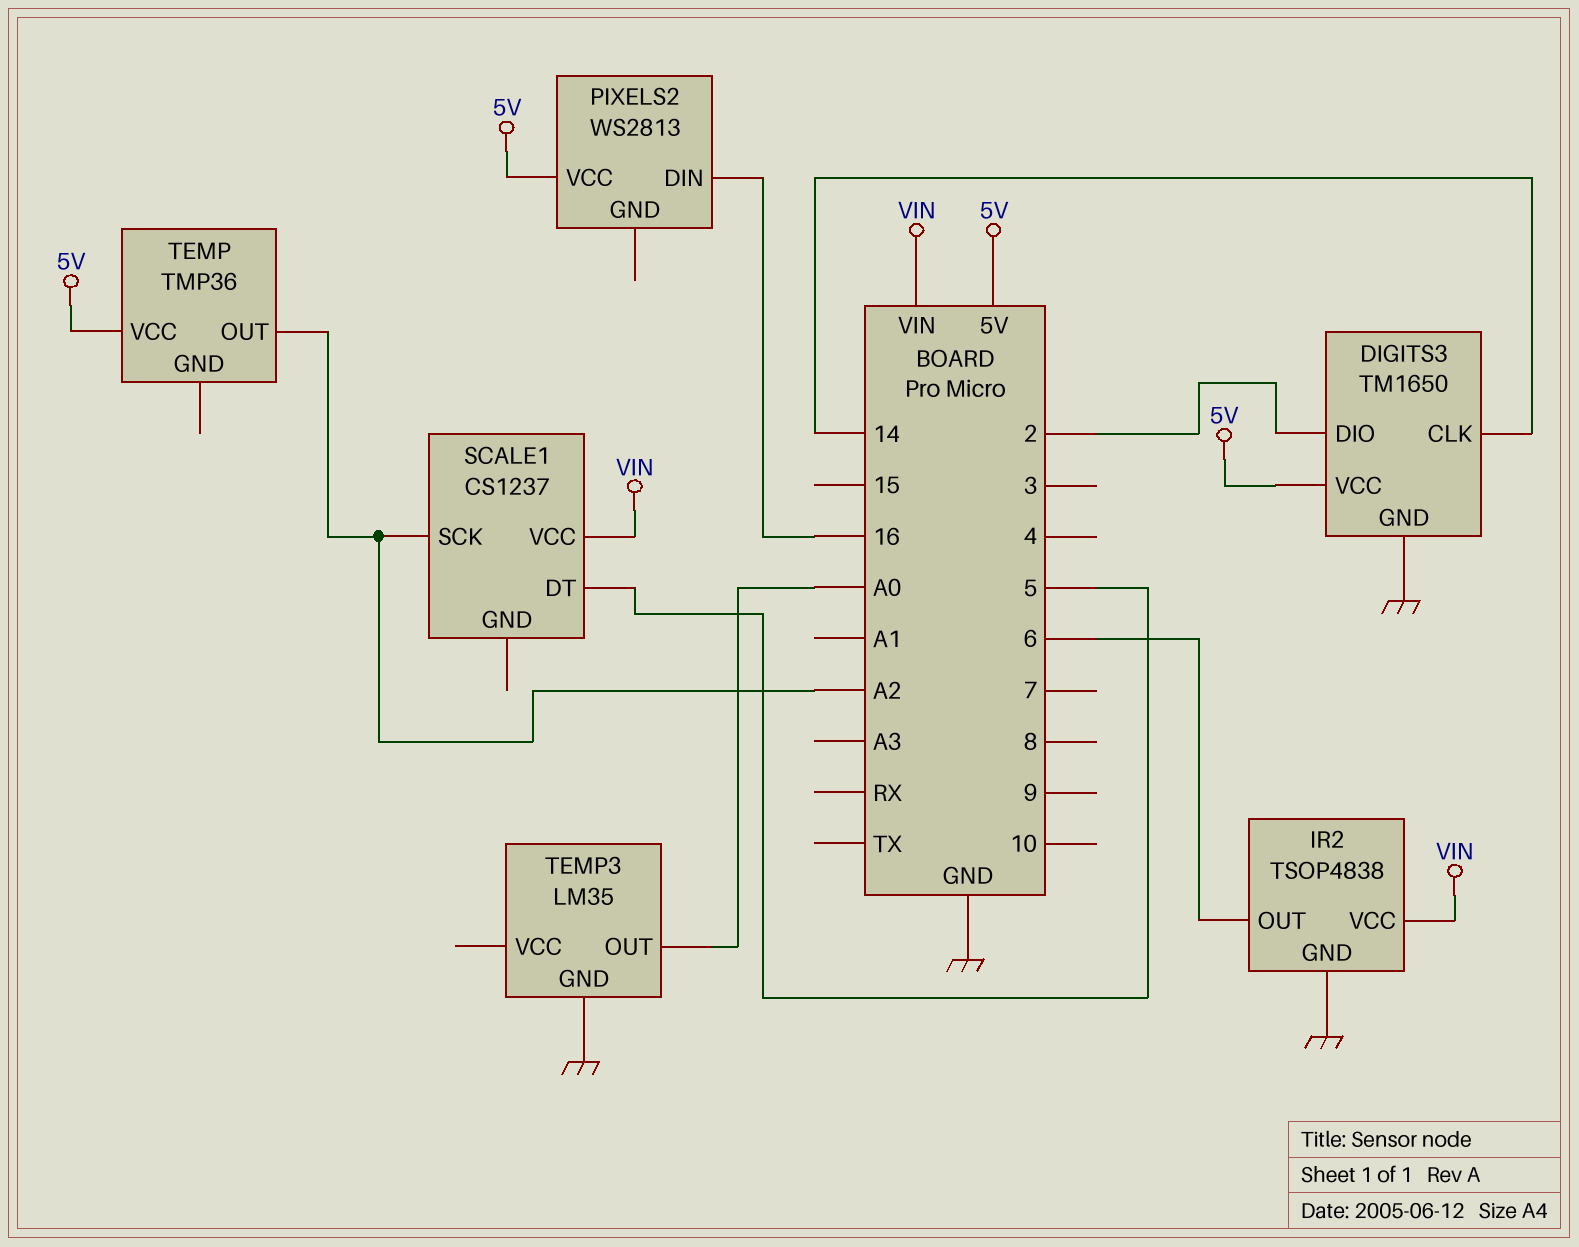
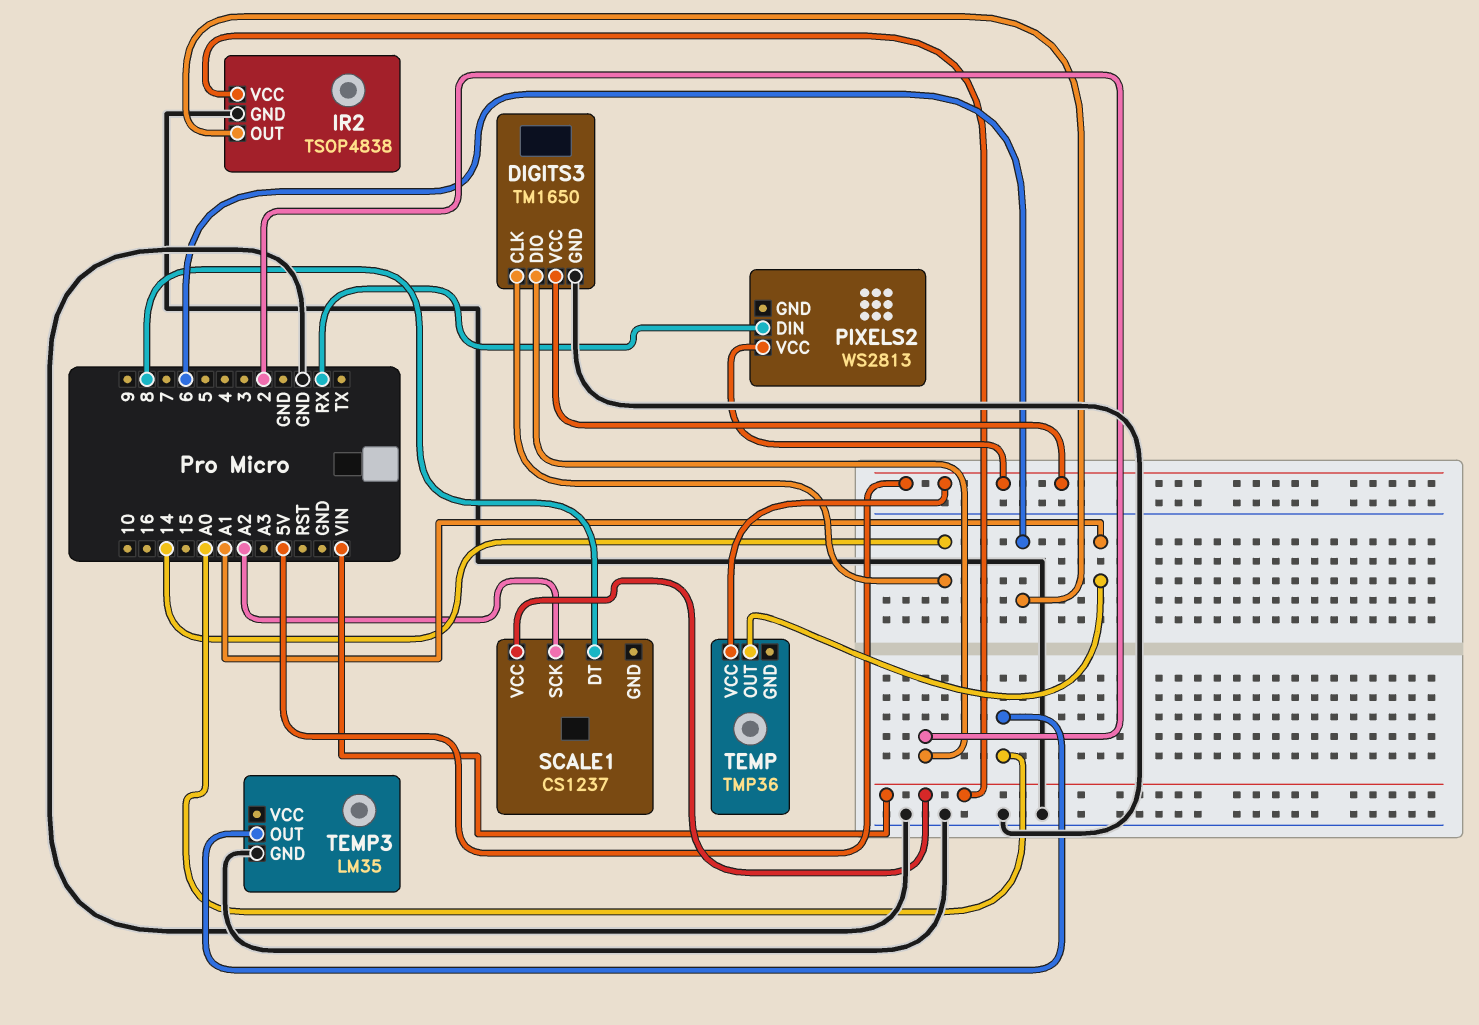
PIXELS2 pin DIN: 16 -> RX
SCALE1 pin DT: 5 -> 8
TEMP pin OUT: A2 -> A1

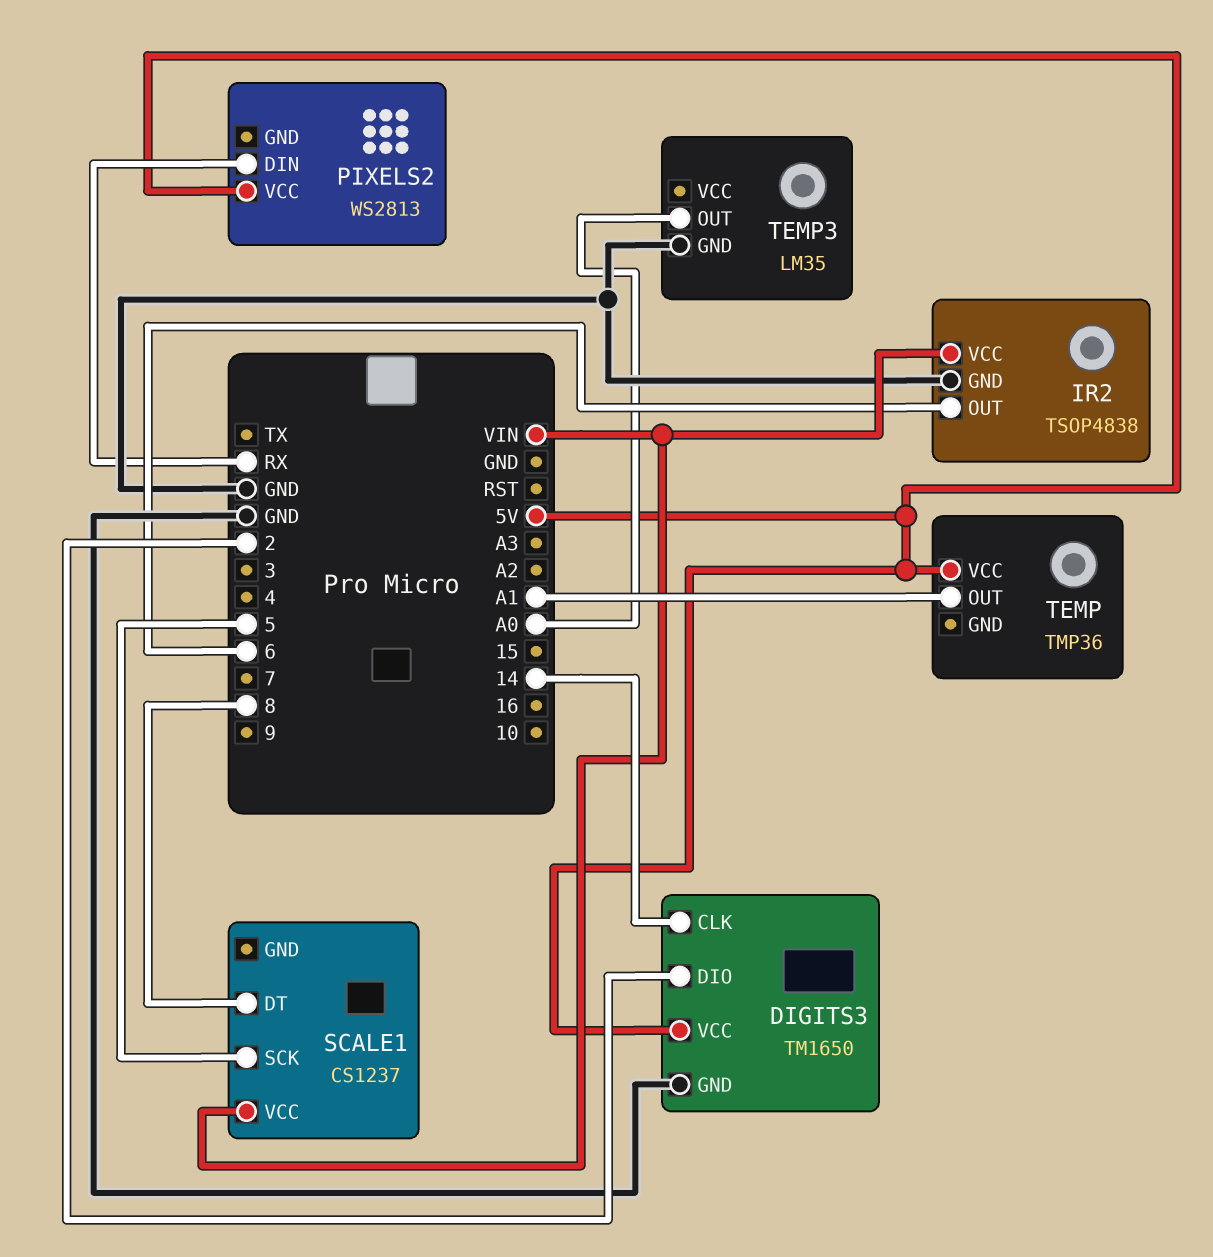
SCALE1 pin SCK: A2 -> 5

